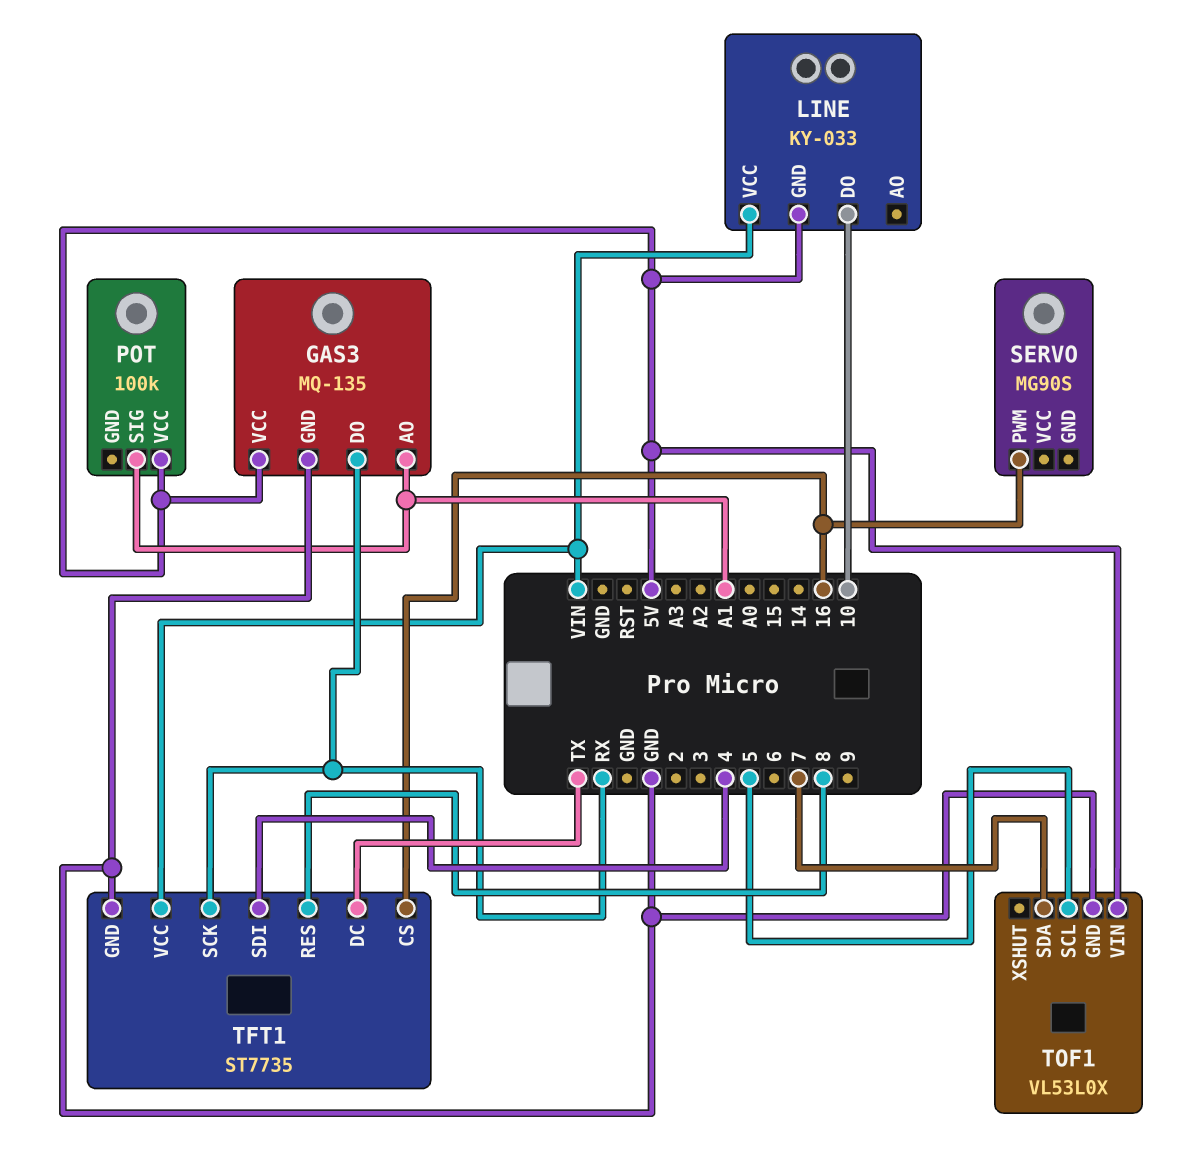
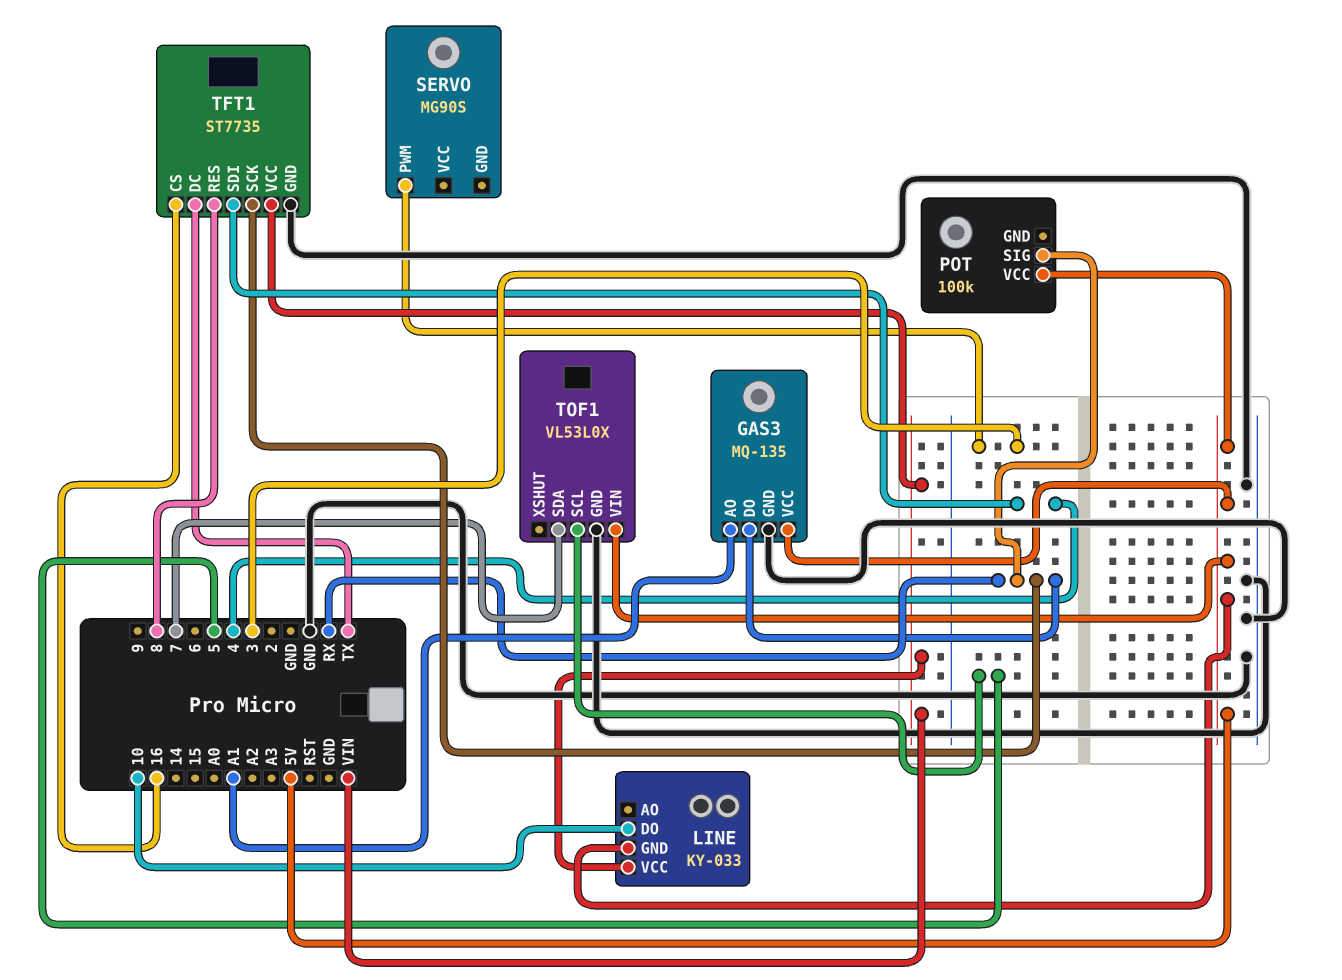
POT pin SIG: A1 -> RX
SERVO pin PWM: 16 -> 3

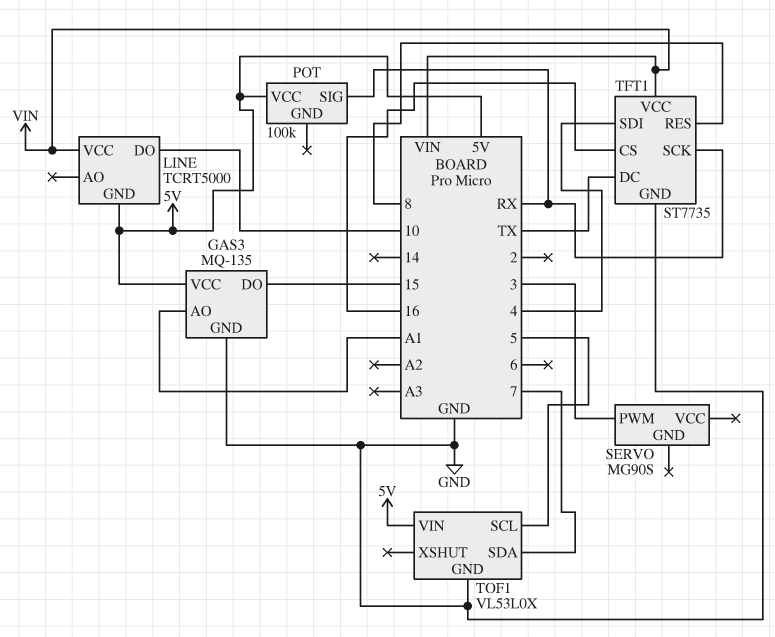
GAS3 pin DO: RX -> 15
LINE: KY-033 -> TCRT5000

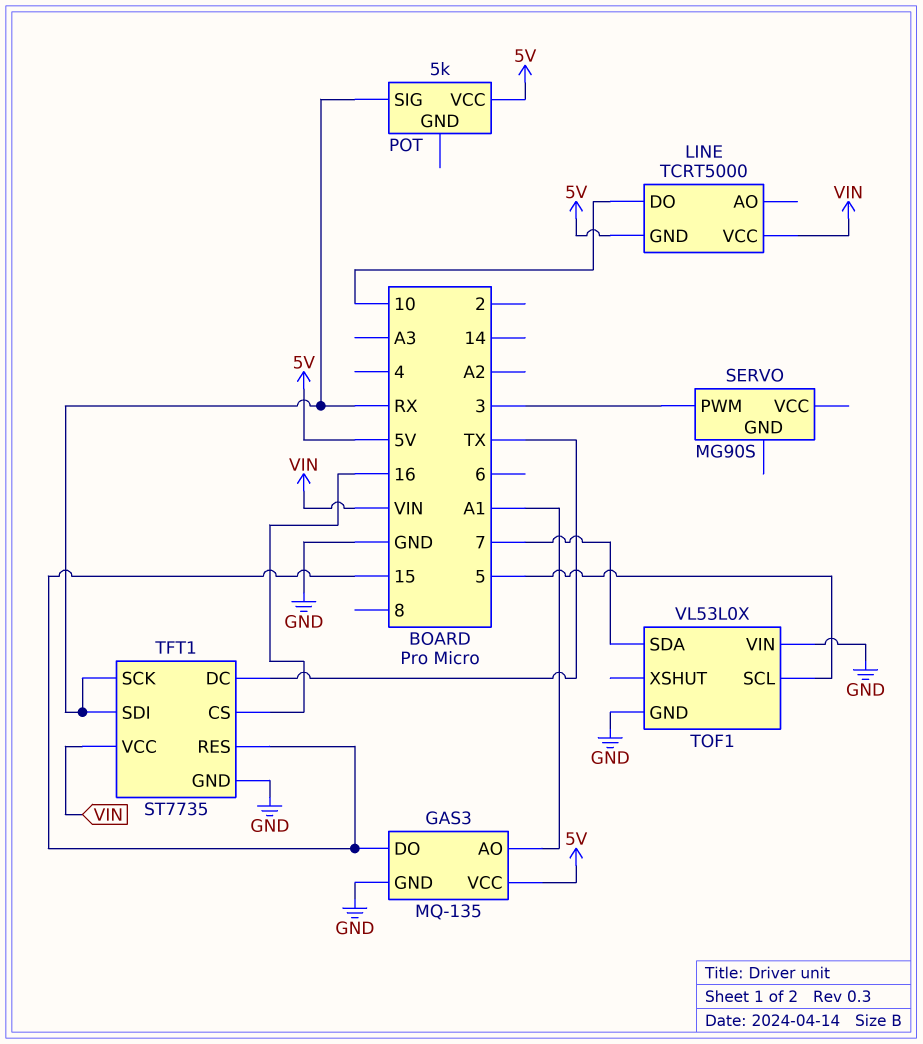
POT: 100k -> 5k
TFT1 pin RES: 8 -> 15
TFT1 pin SDI: 4 -> RX
TOF1 pin VIN: 5V -> GND

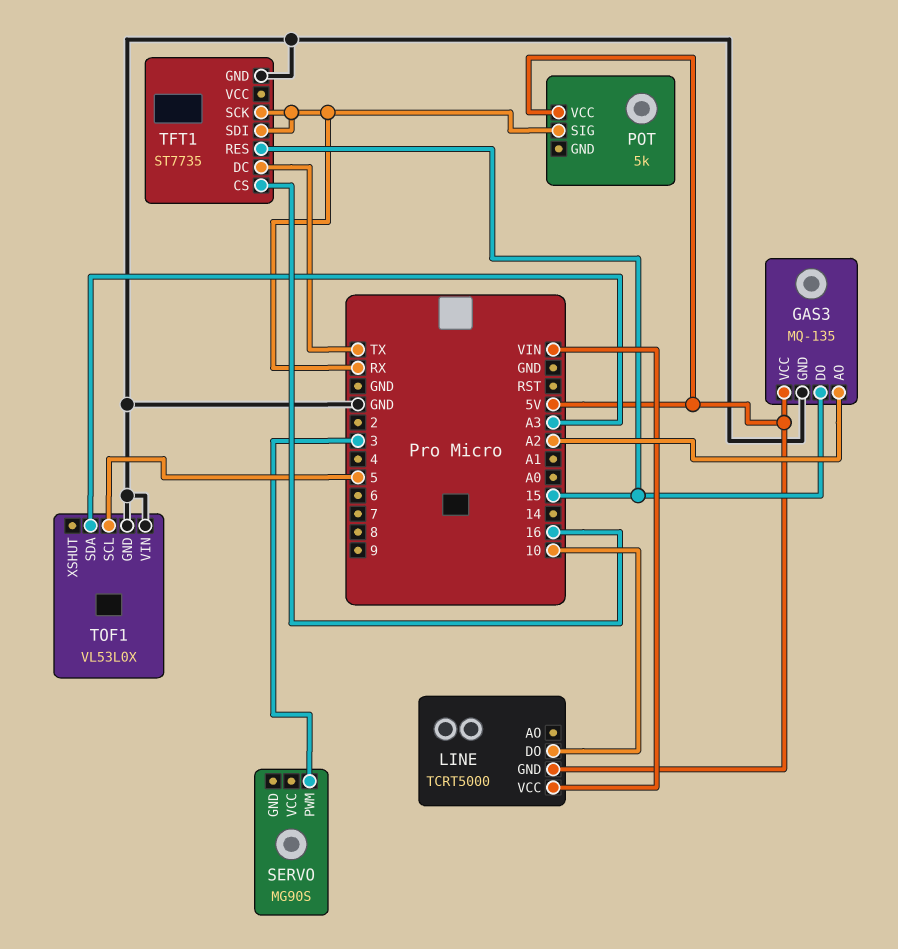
GAS3 pin AO: A1 -> A2
TFT1 pin VCC: VIN -> none
TOF1 pin SDA: 7 -> A3

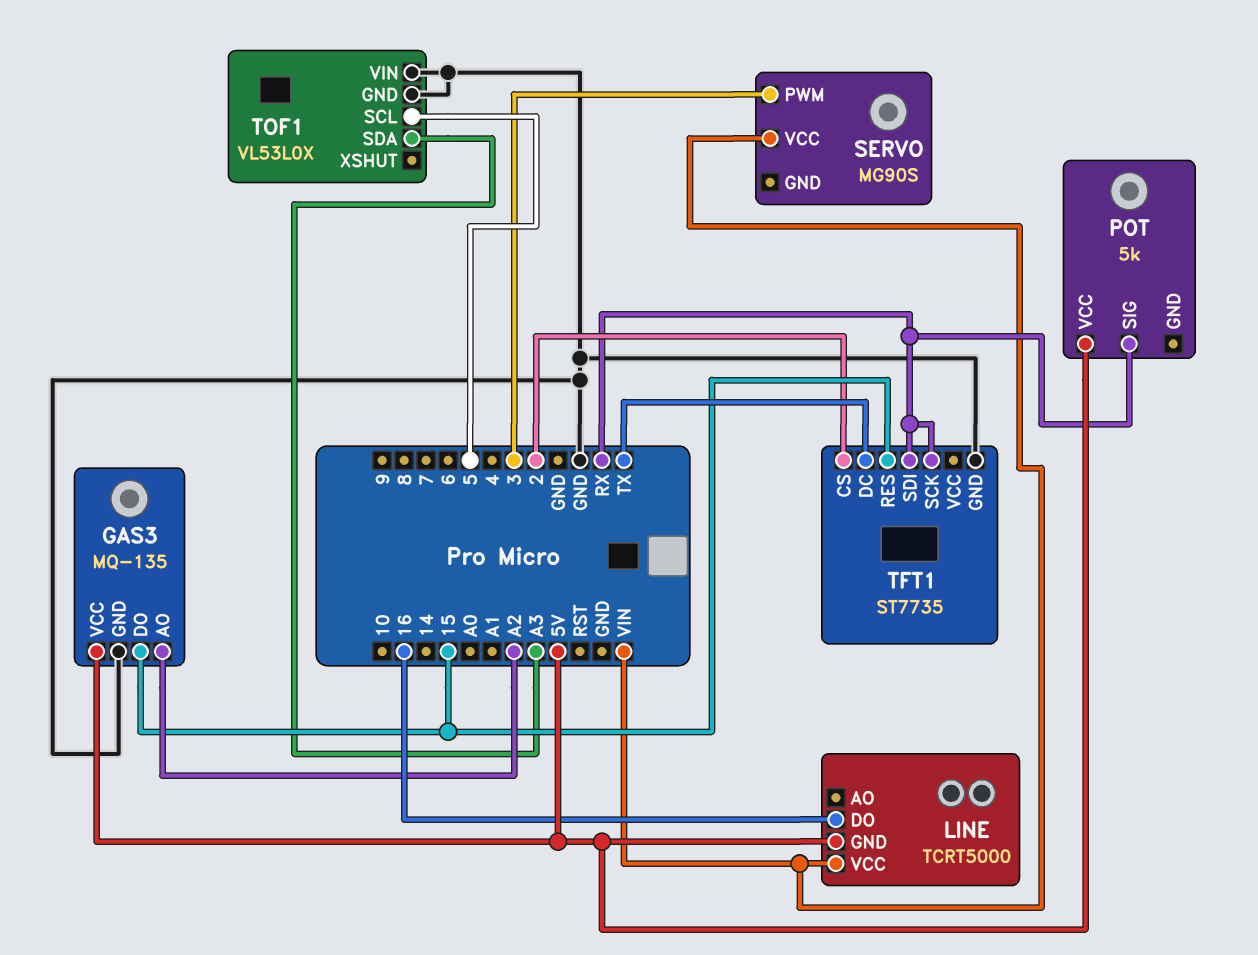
LINE pin DO: 10 -> 16
SERVO pin VCC: none -> VIN
TFT1 pin CS: 16 -> 2

